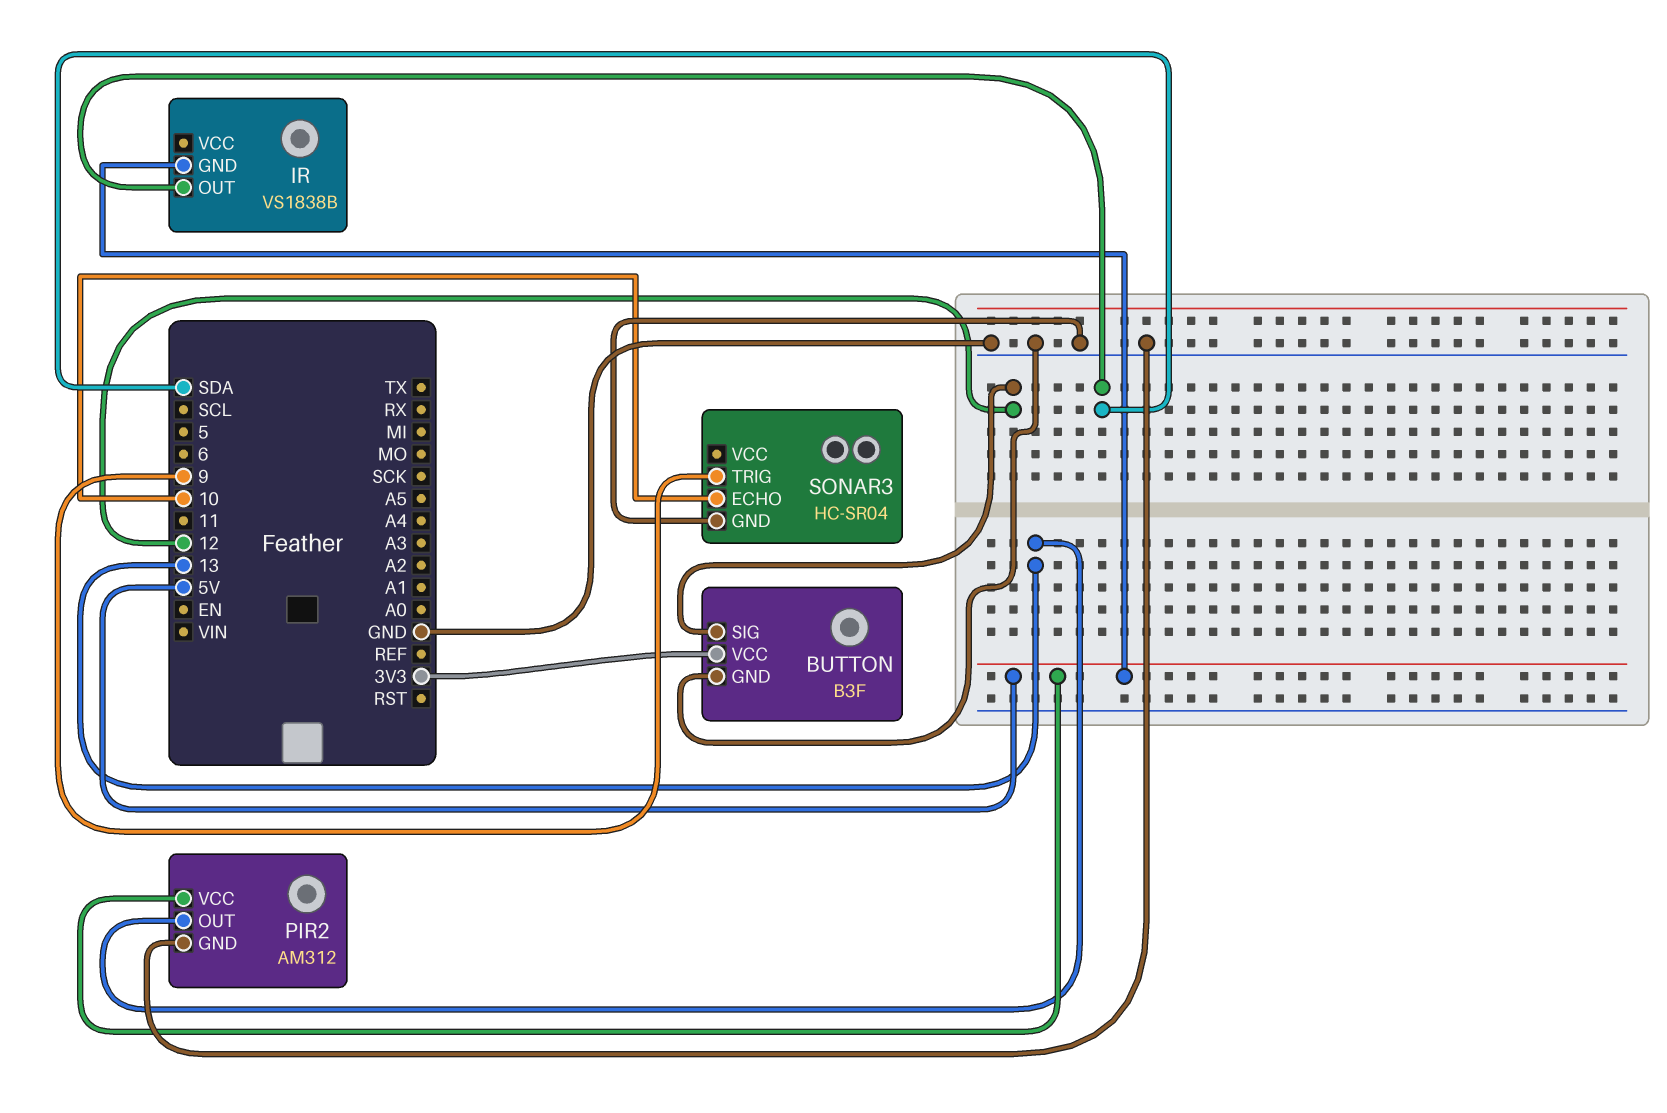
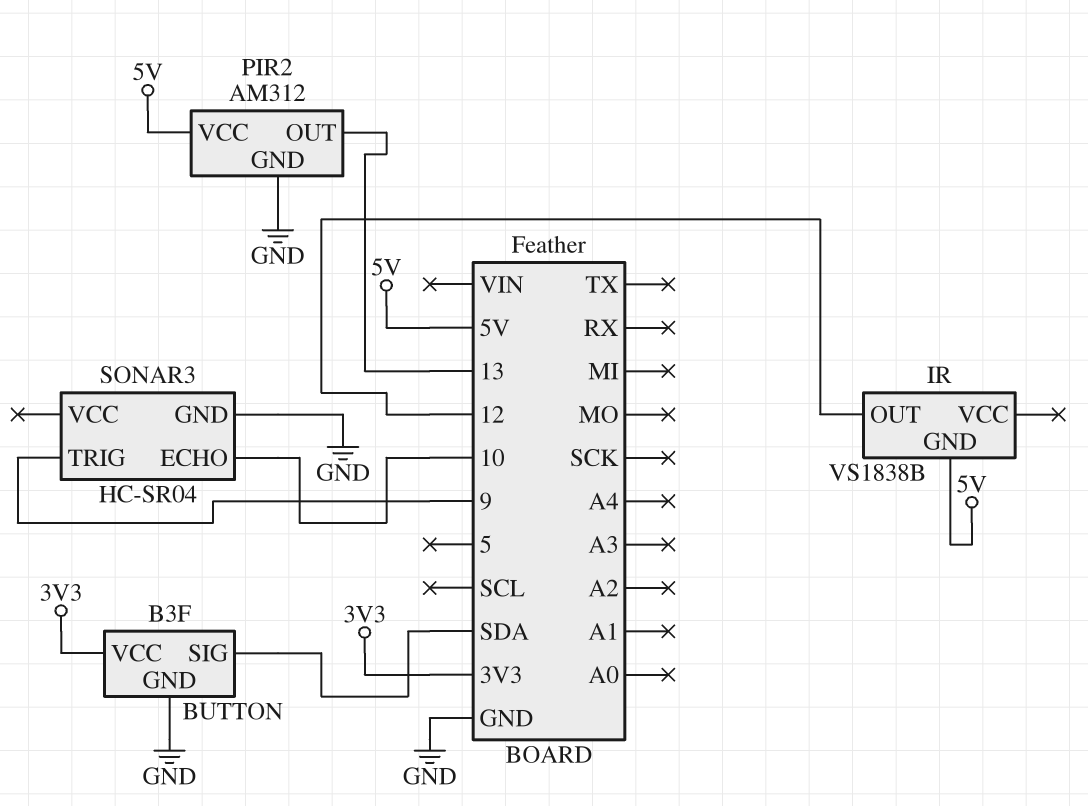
BUTTON pin SIG: 12 -> SDA
IR pin OUT: SDA -> 12

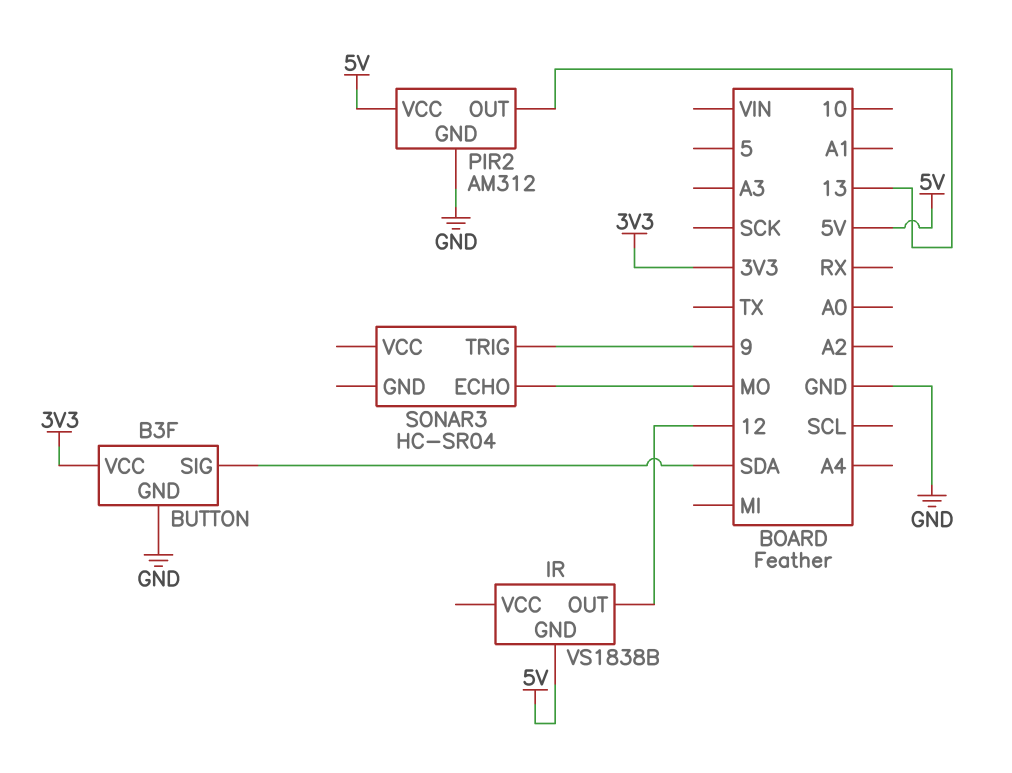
SONAR3 pin ECHO: 10 -> MO
SONAR3 pin GND: GND -> none

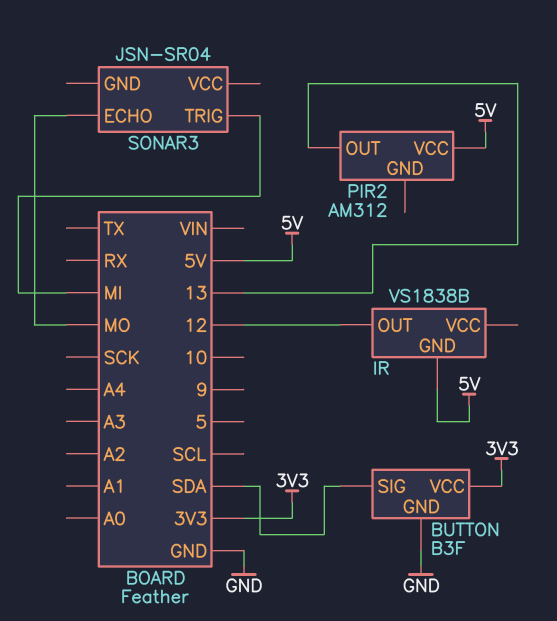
PIR2 pin GND: GND -> none
SONAR3: HC-SR04 -> JSN-SR04
SONAR3 pin TRIG: 9 -> MI

